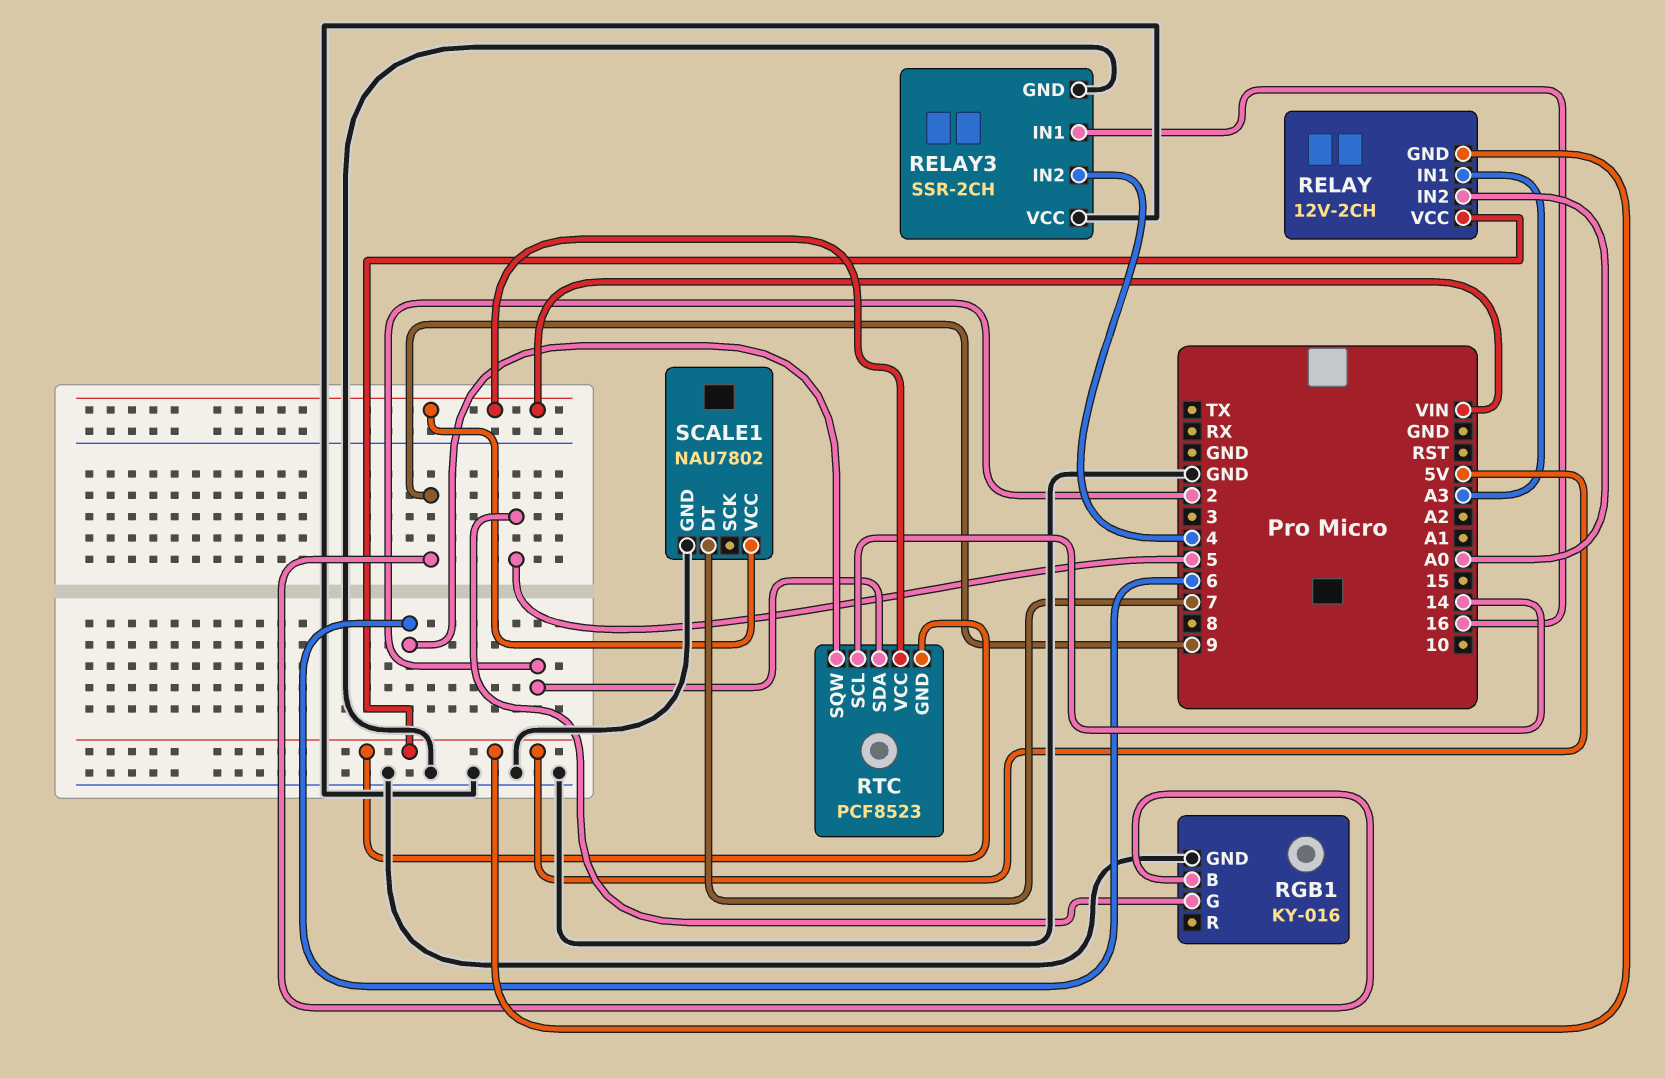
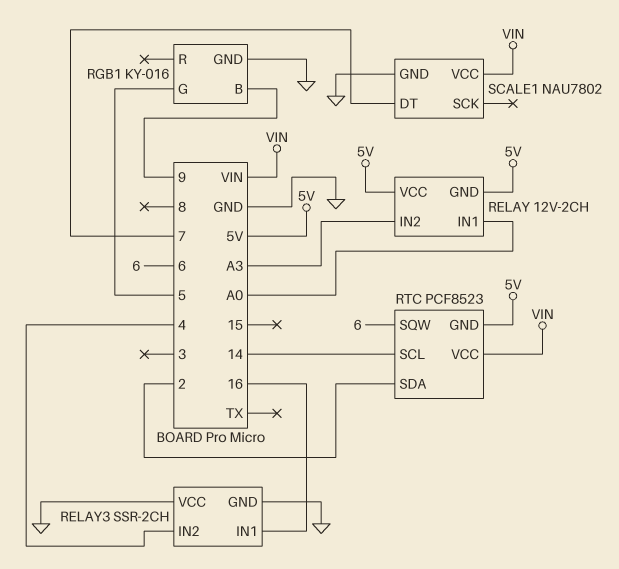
RELAY pin IN1: A3 -> A0
RELAY pin IN2: A0 -> A3

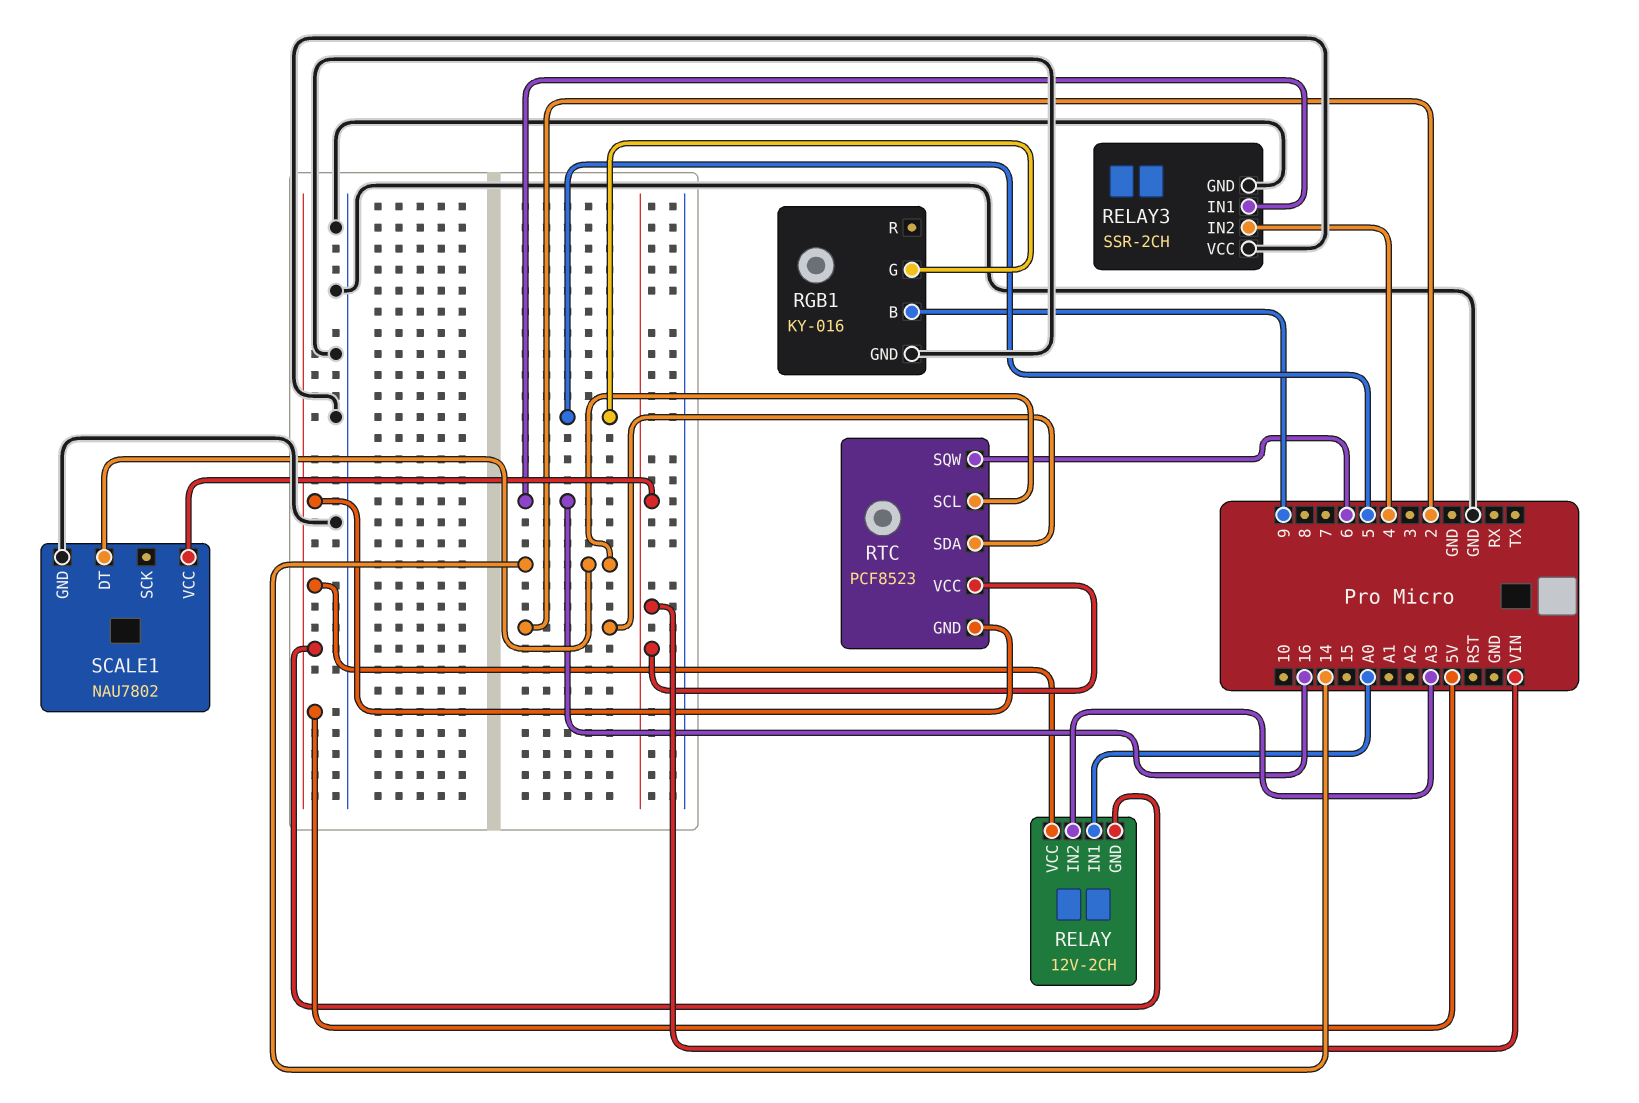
SCALE1 pin DT: 7 -> 14

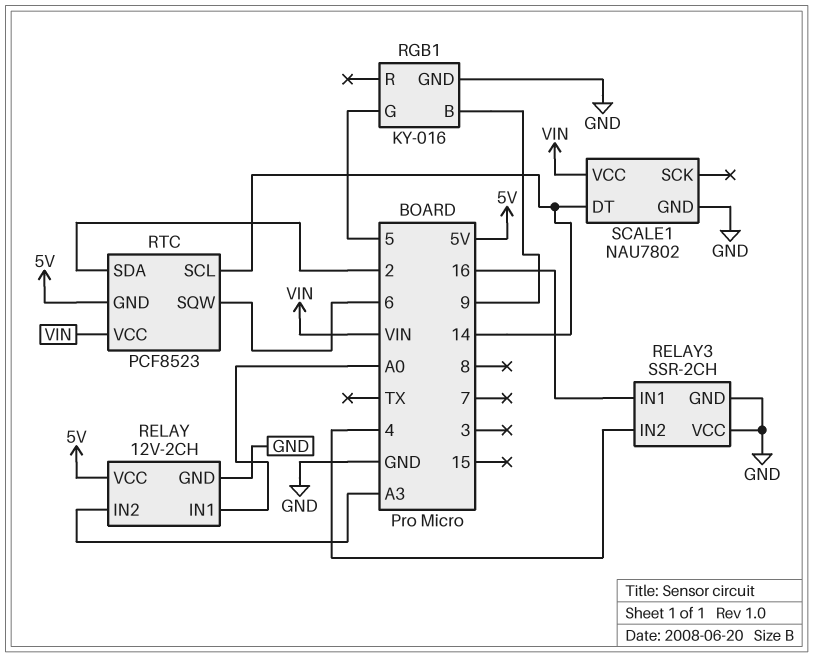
RELAY pin GND: 5V -> GND

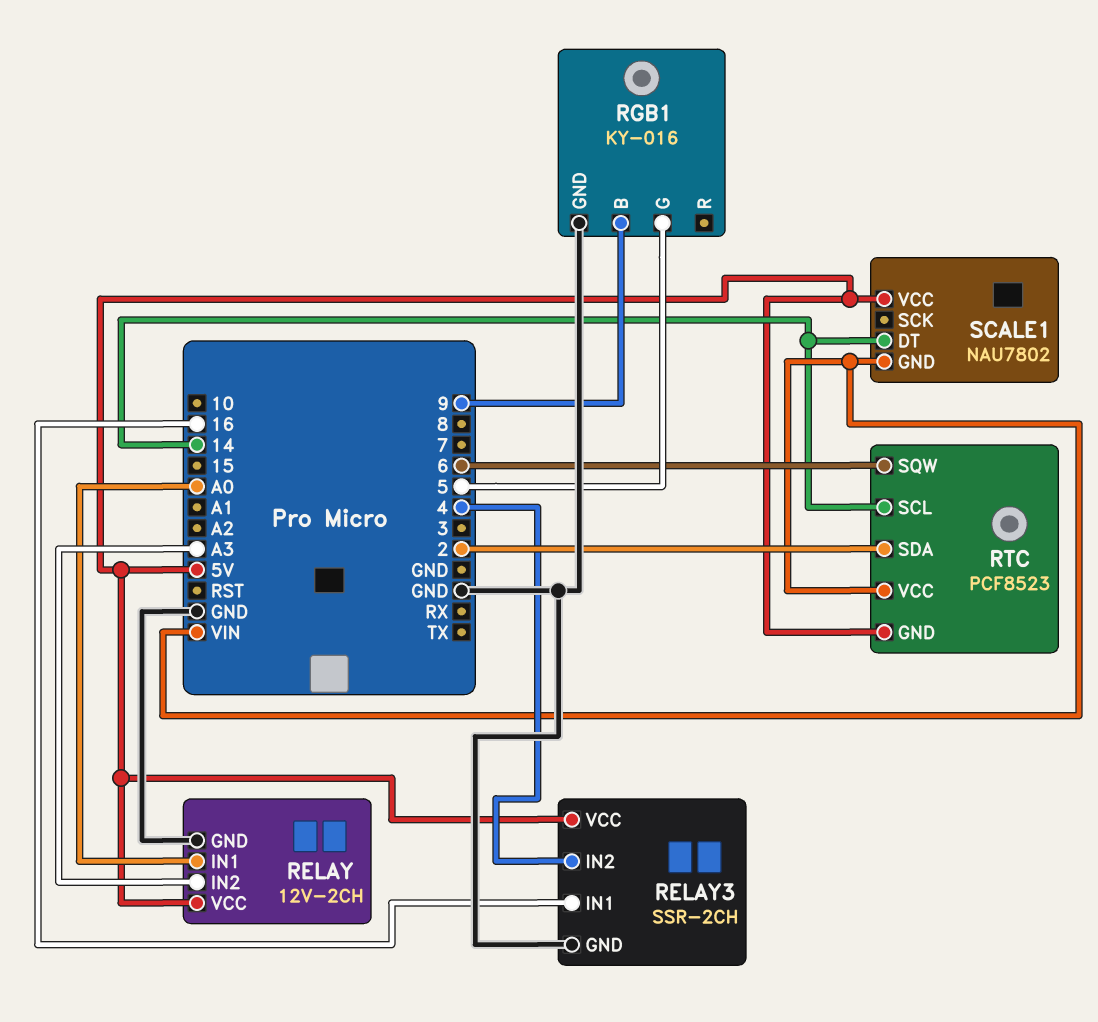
RELAY3 pin VCC: GND -> 5V
SCALE1 pin GND: GND -> VIN
SCALE1 pin VCC: VIN -> 5V

